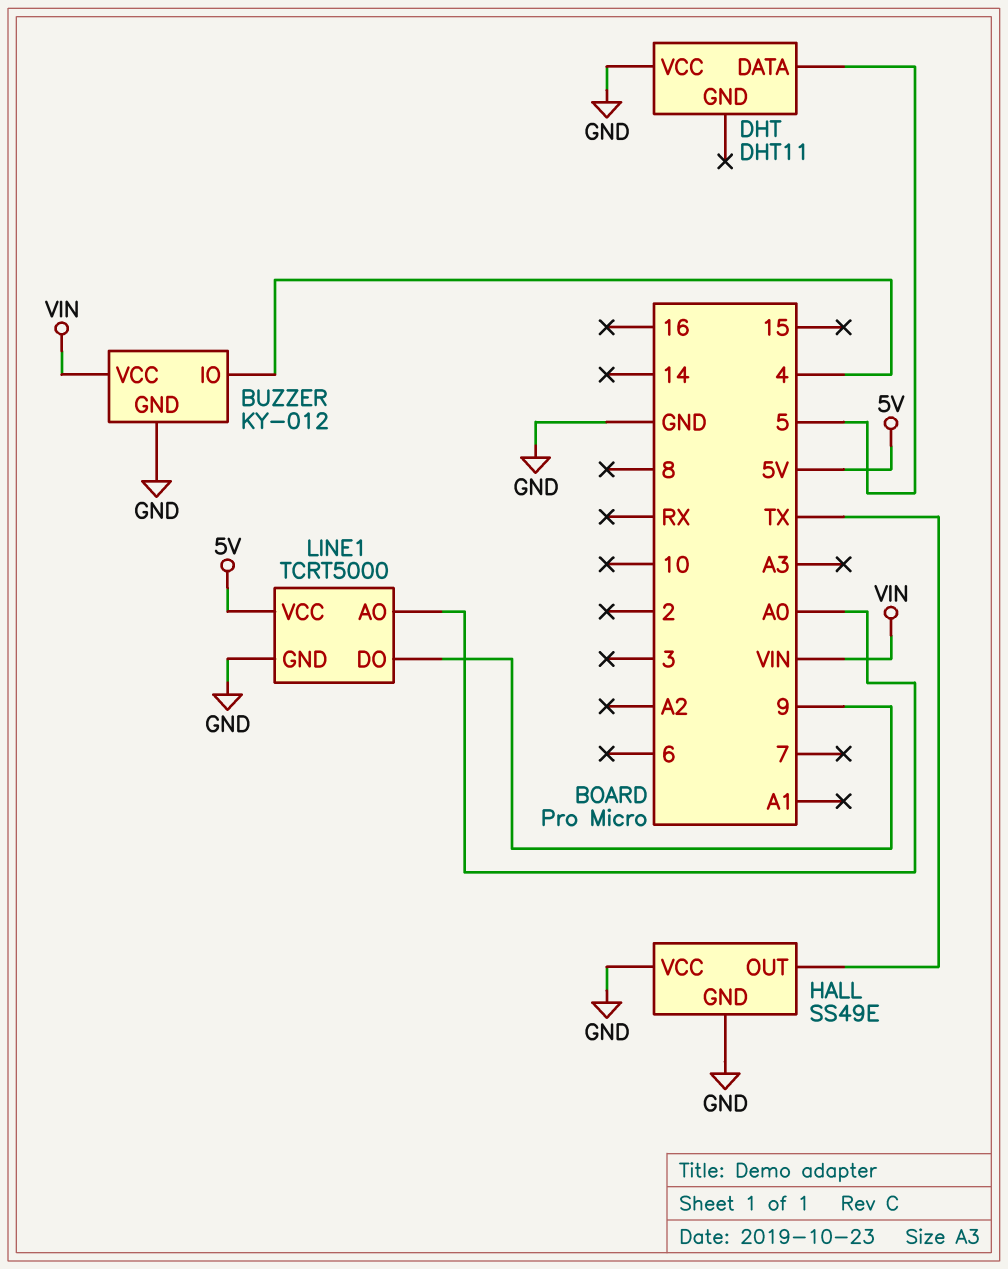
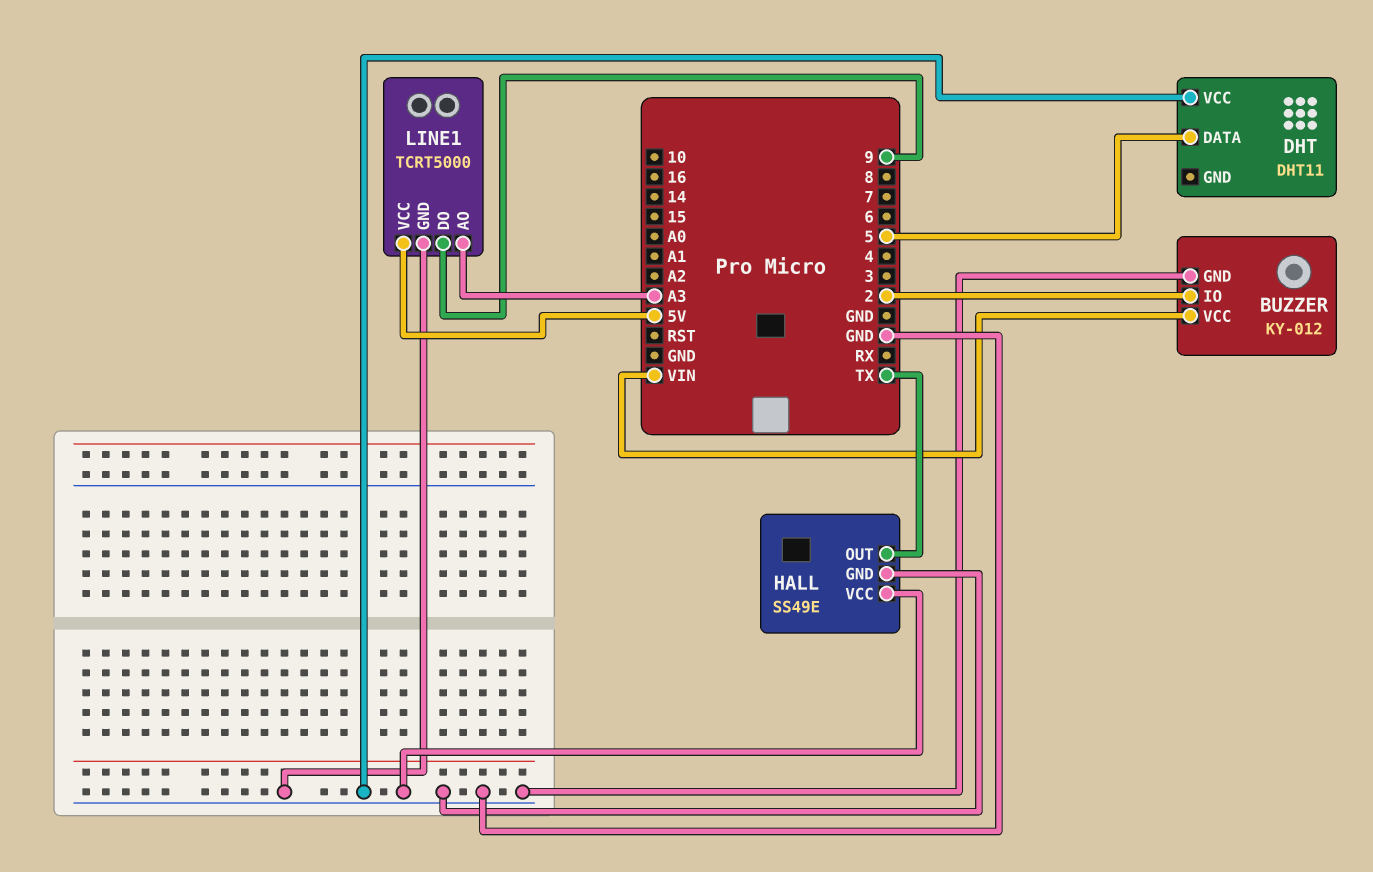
BUZZER pin IO: 4 -> 2
LINE1 pin AO: A0 -> A3

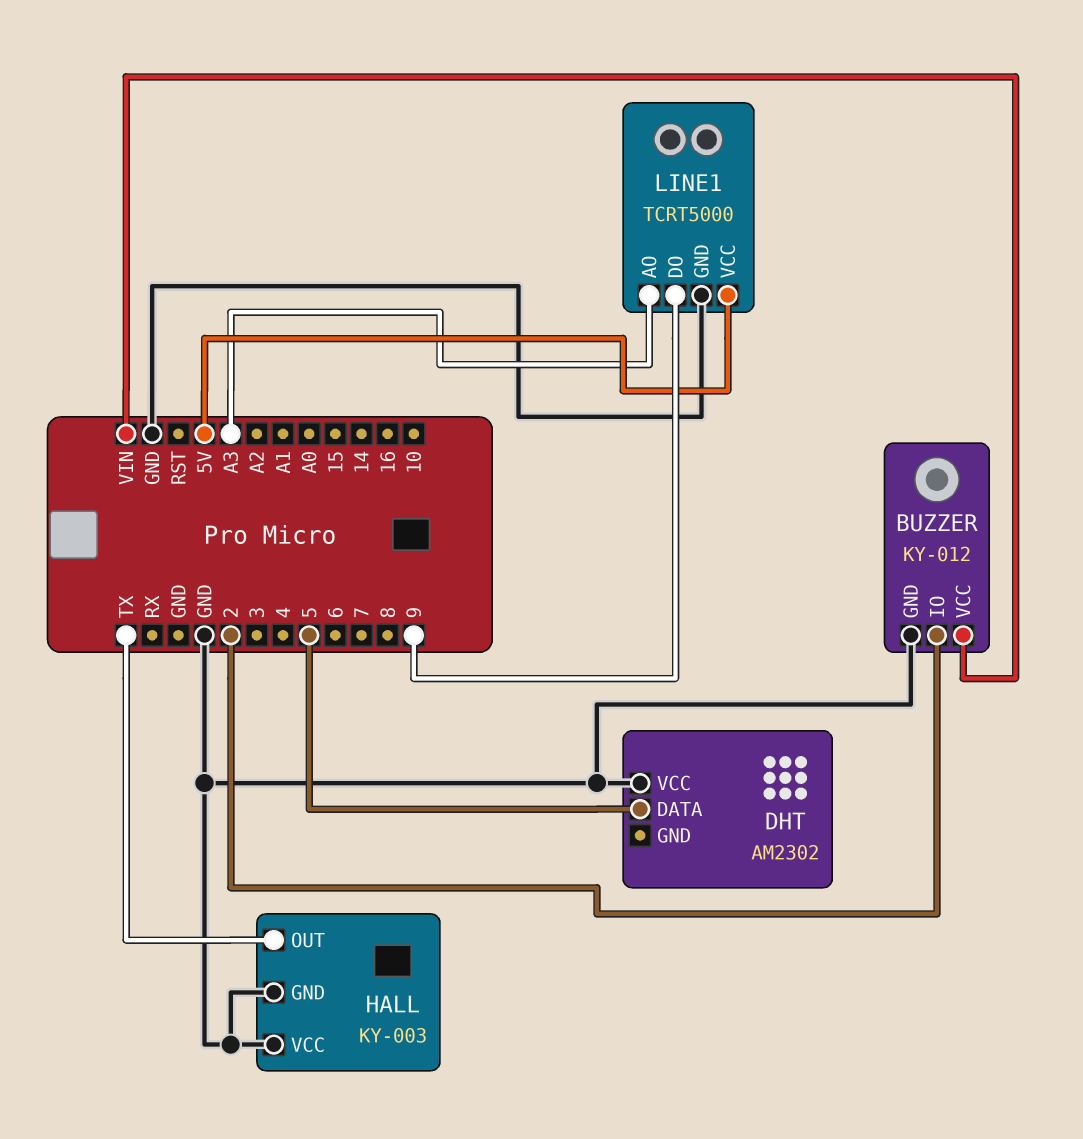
DHT: DHT11 -> AM2302
HALL: SS49E -> KY-003

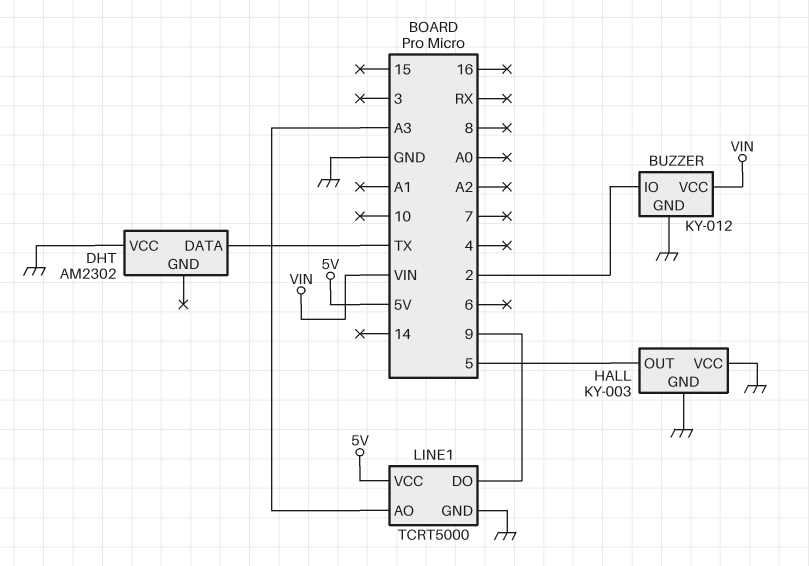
DHT pin DATA: 5 -> TX
HALL pin OUT: TX -> 5

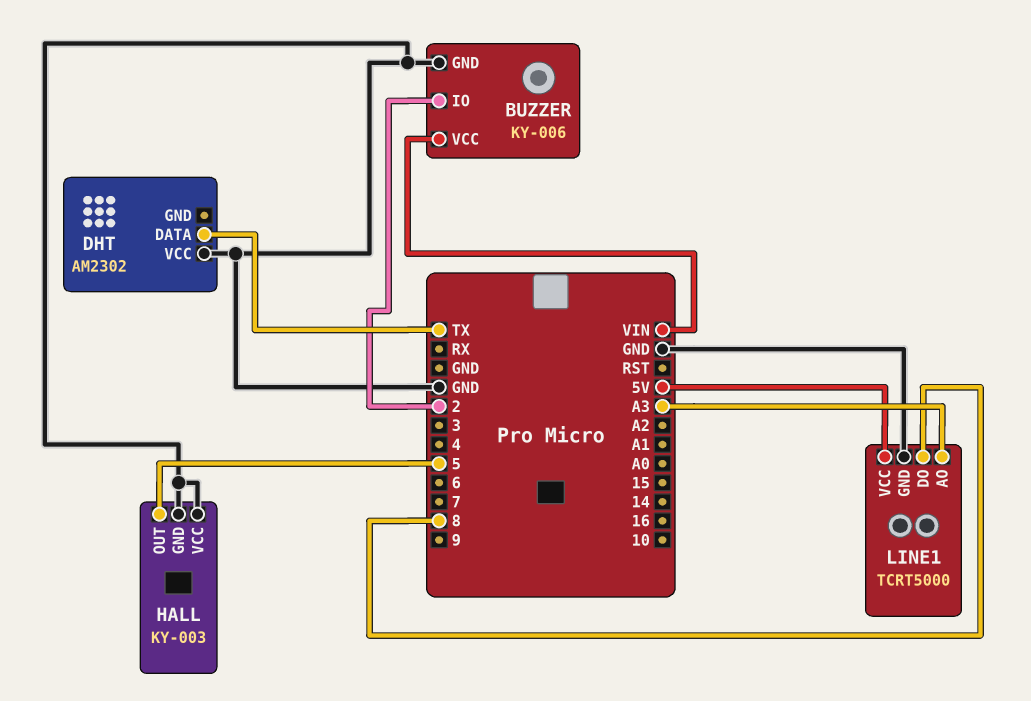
BUZZER: KY-012 -> KY-006
LINE1 pin DO: 9 -> 8

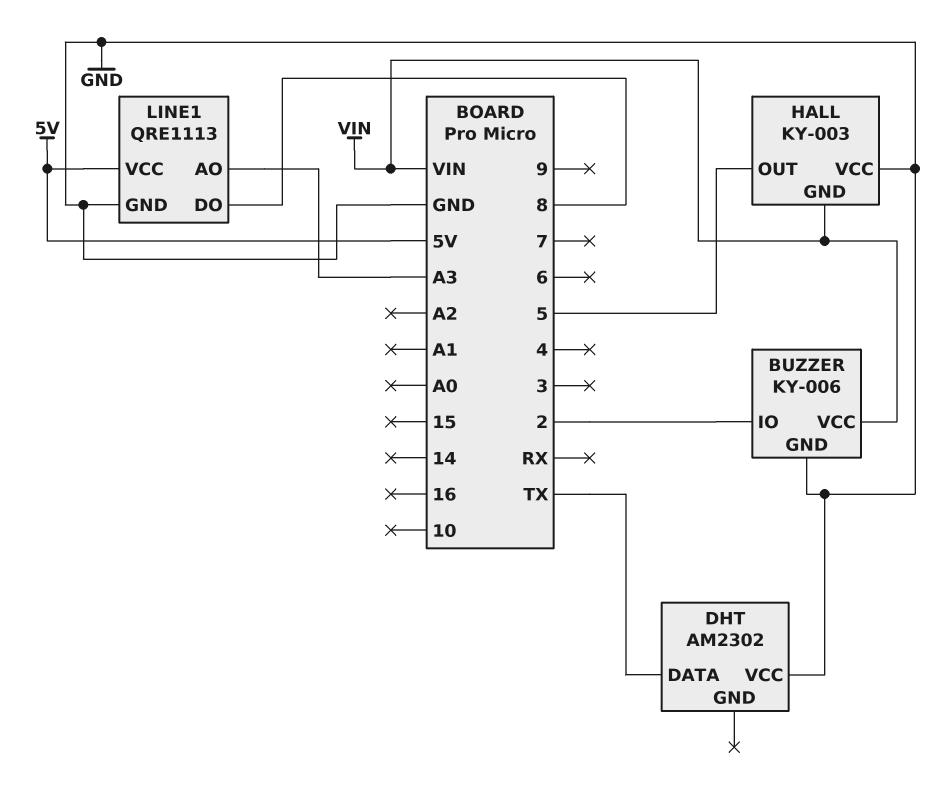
HALL pin GND: GND -> VIN
LINE1: TCRT5000 -> QRE1113

